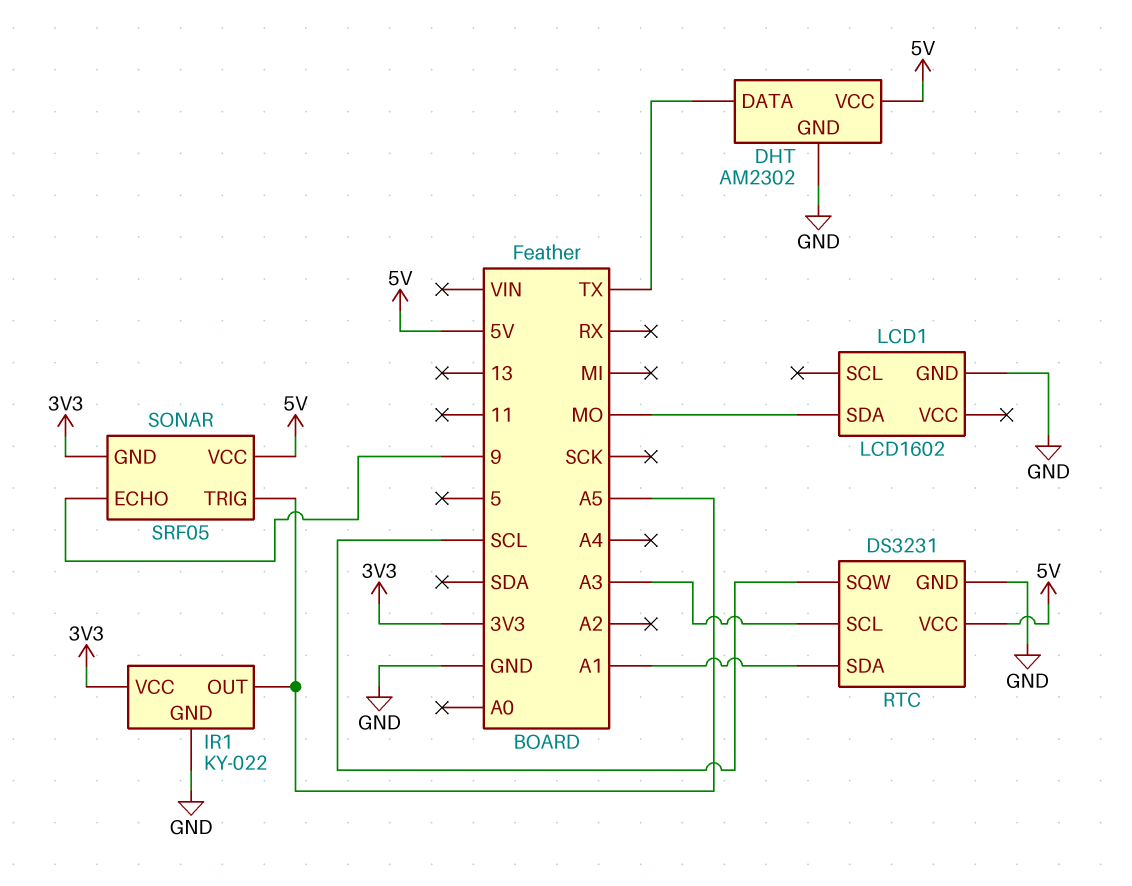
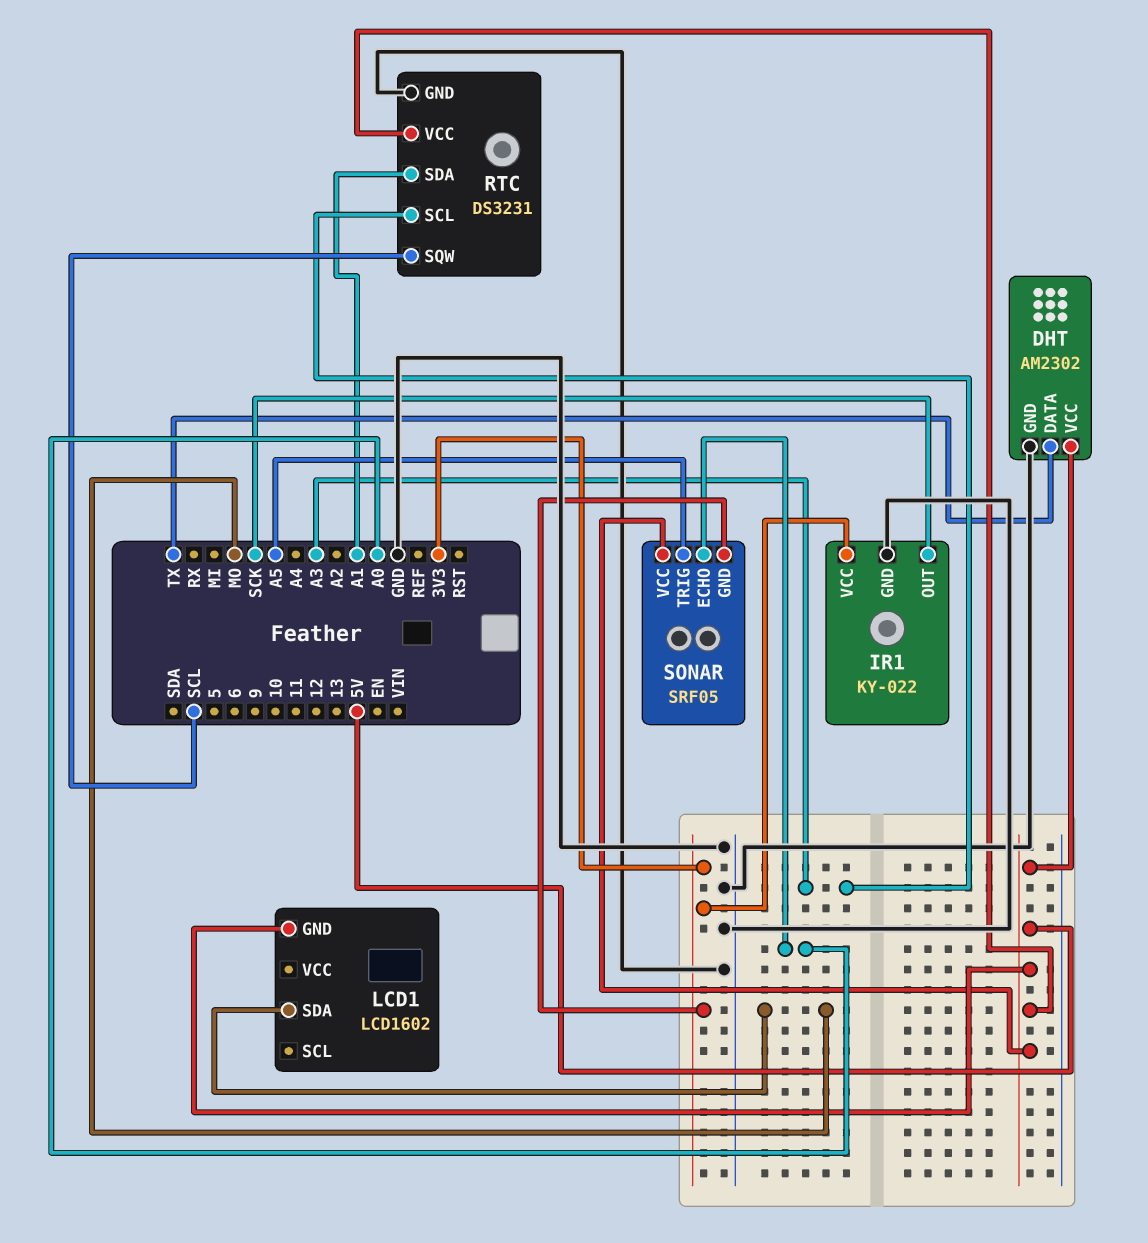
IR1 pin OUT: A5 -> SCK
LCD1 pin GND: GND -> 5V
SONAR pin ECHO: 9 -> A0

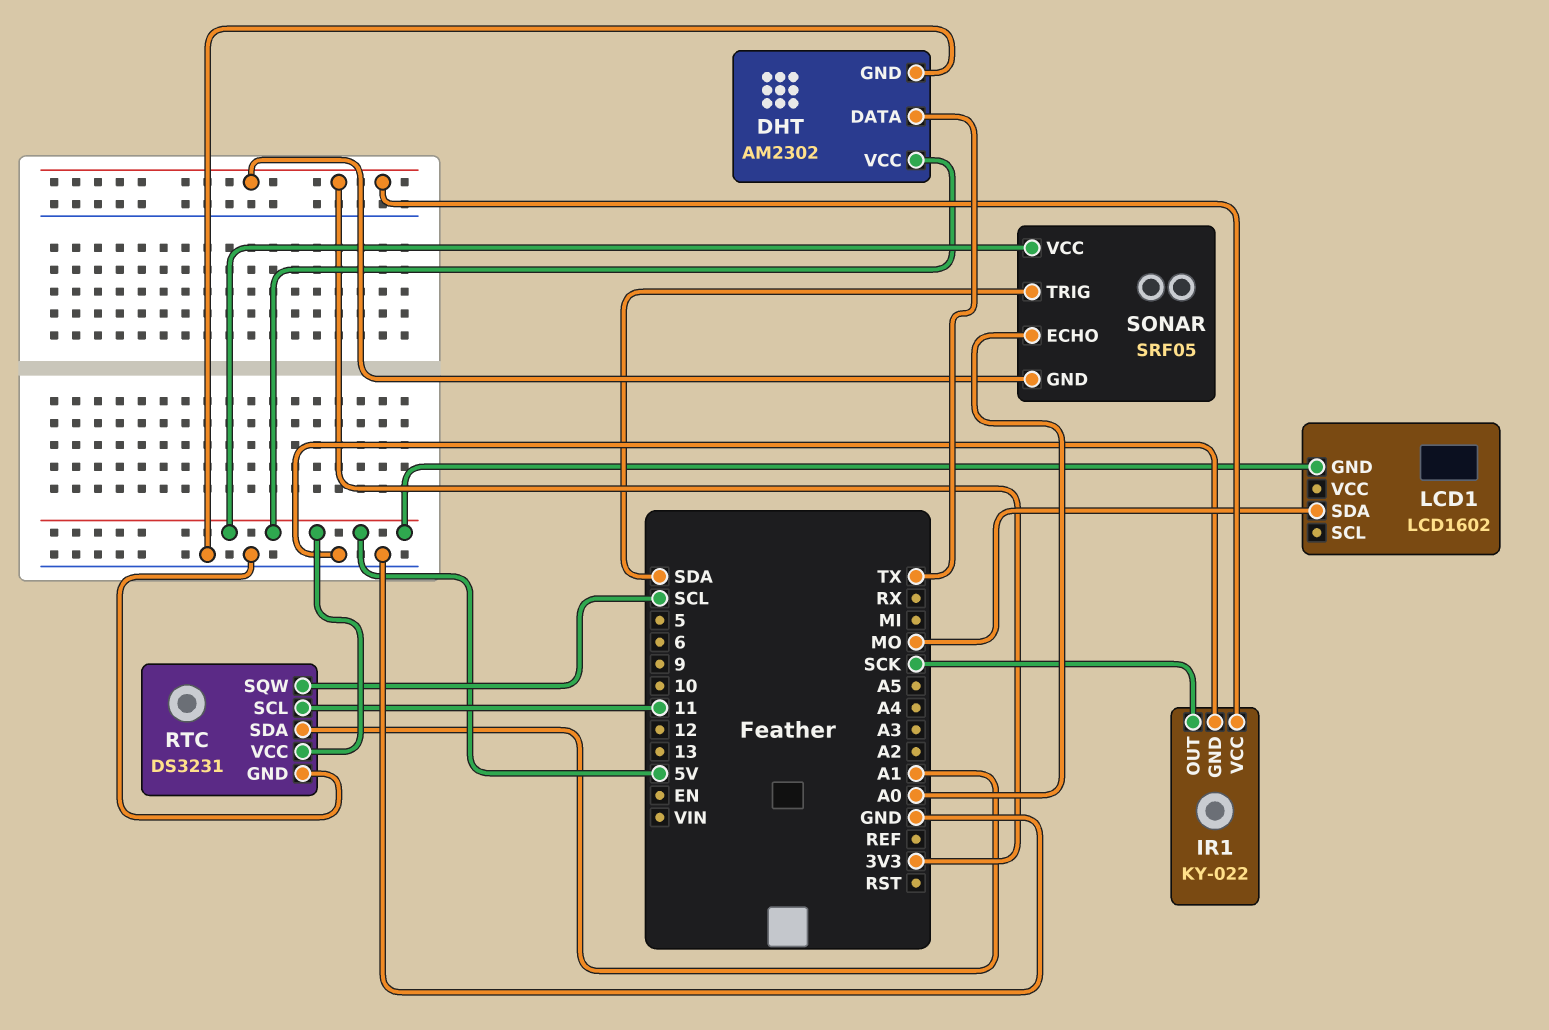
RTC pin SCL: A3 -> 11
SONAR pin TRIG: A5 -> SDA

